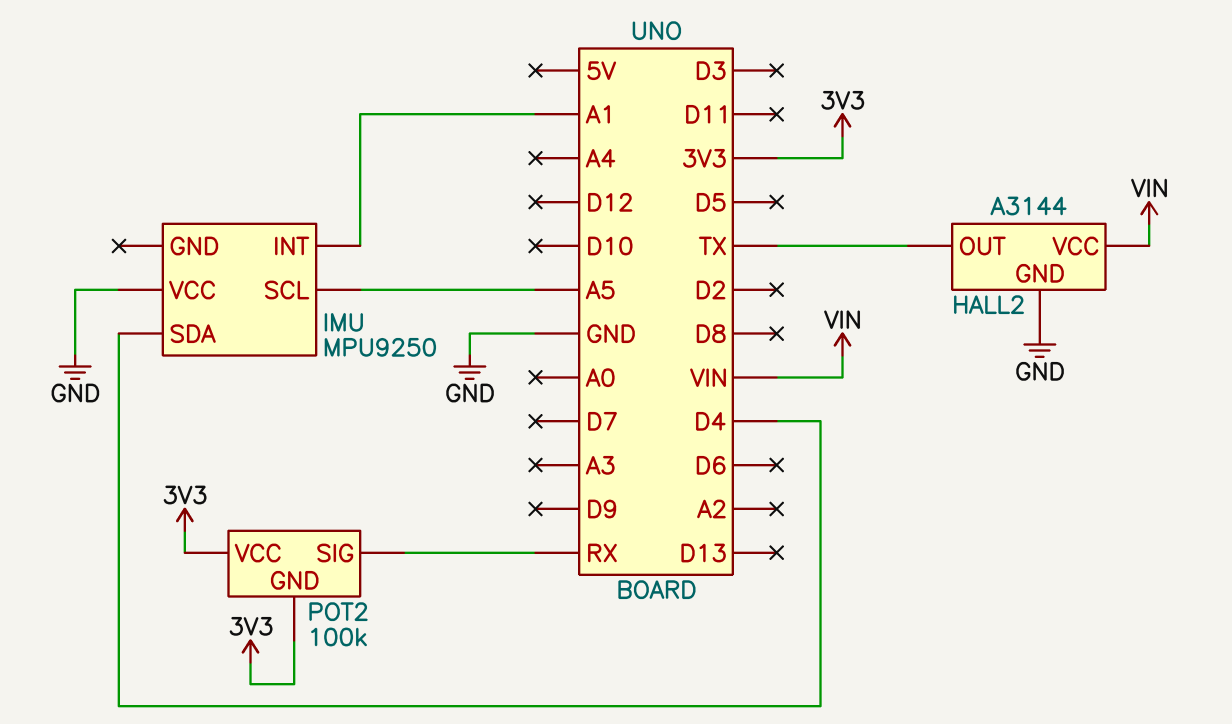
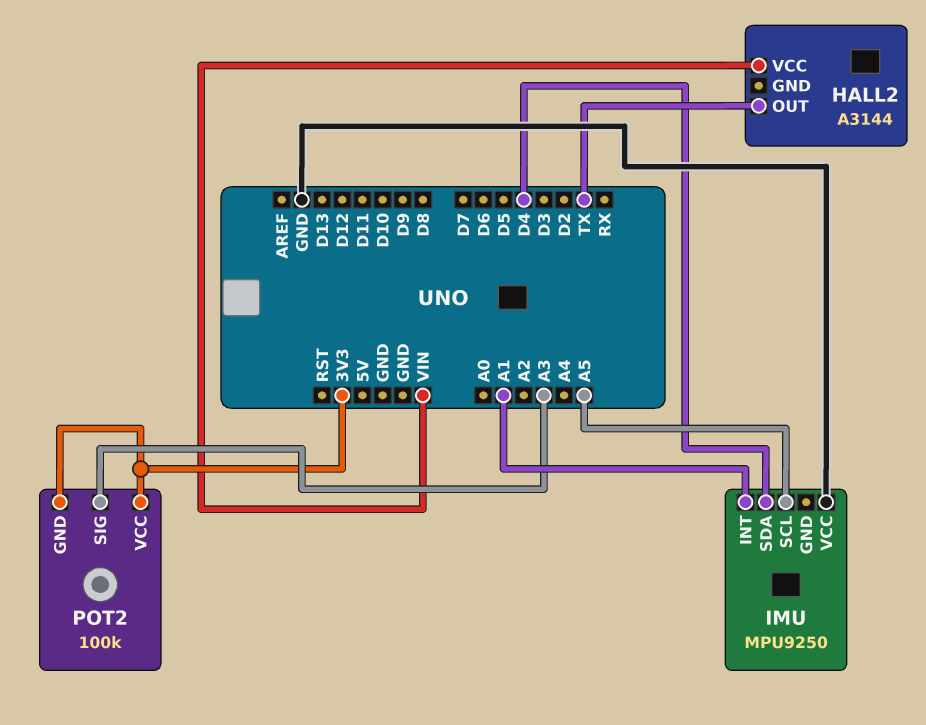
HALL2 pin GND: GND -> none
POT2 pin SIG: RX -> A3

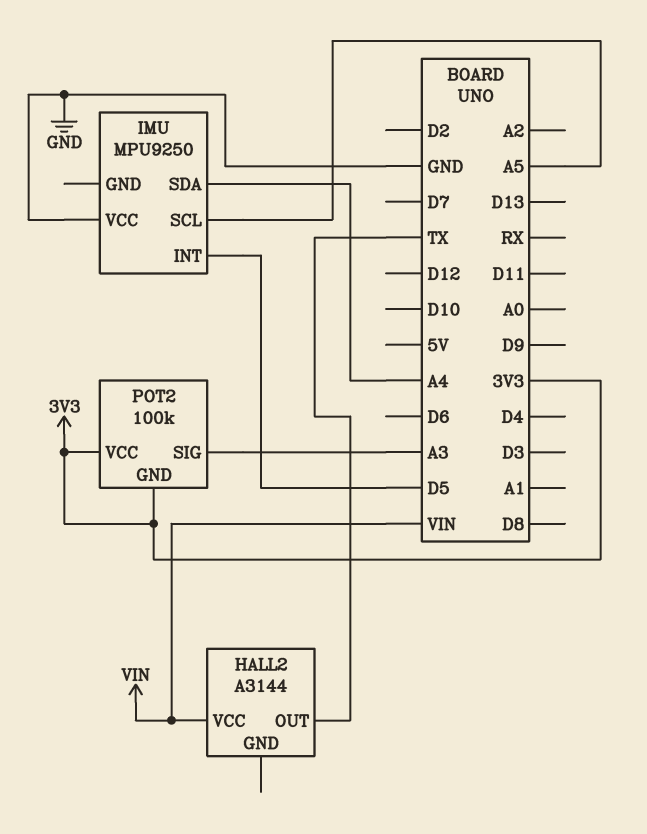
IMU pin INT: A1 -> D5
IMU pin SDA: D4 -> A4

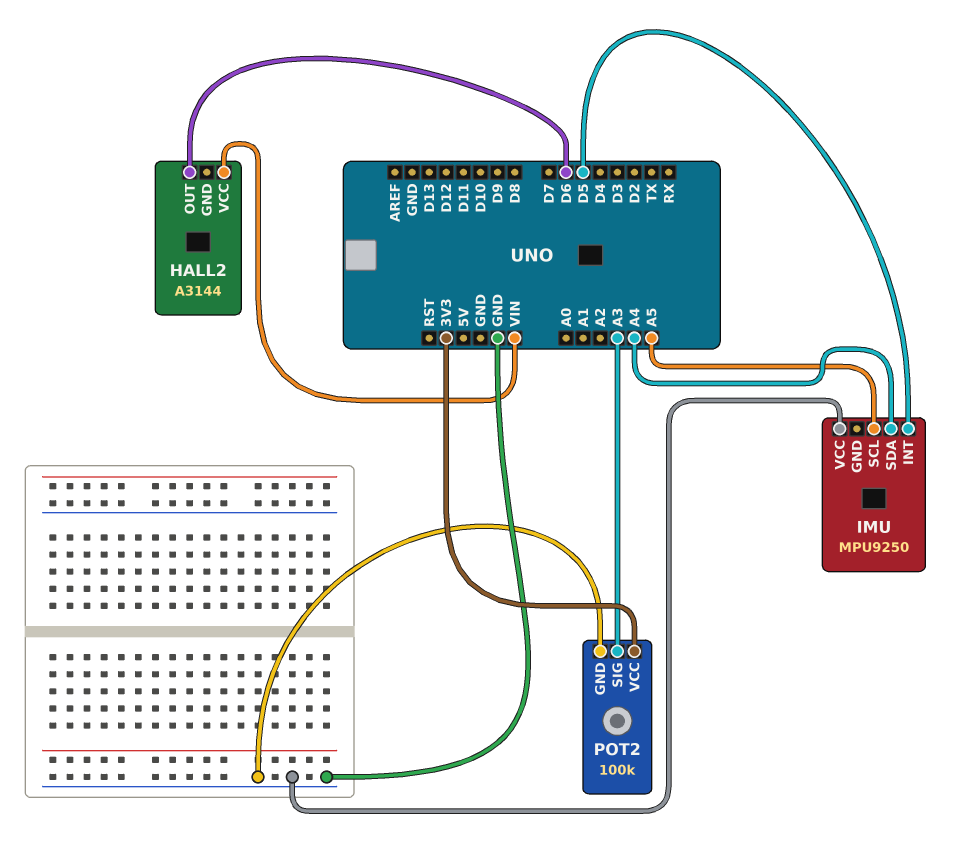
HALL2 pin OUT: TX -> D6
POT2 pin GND: 3V3 -> GND

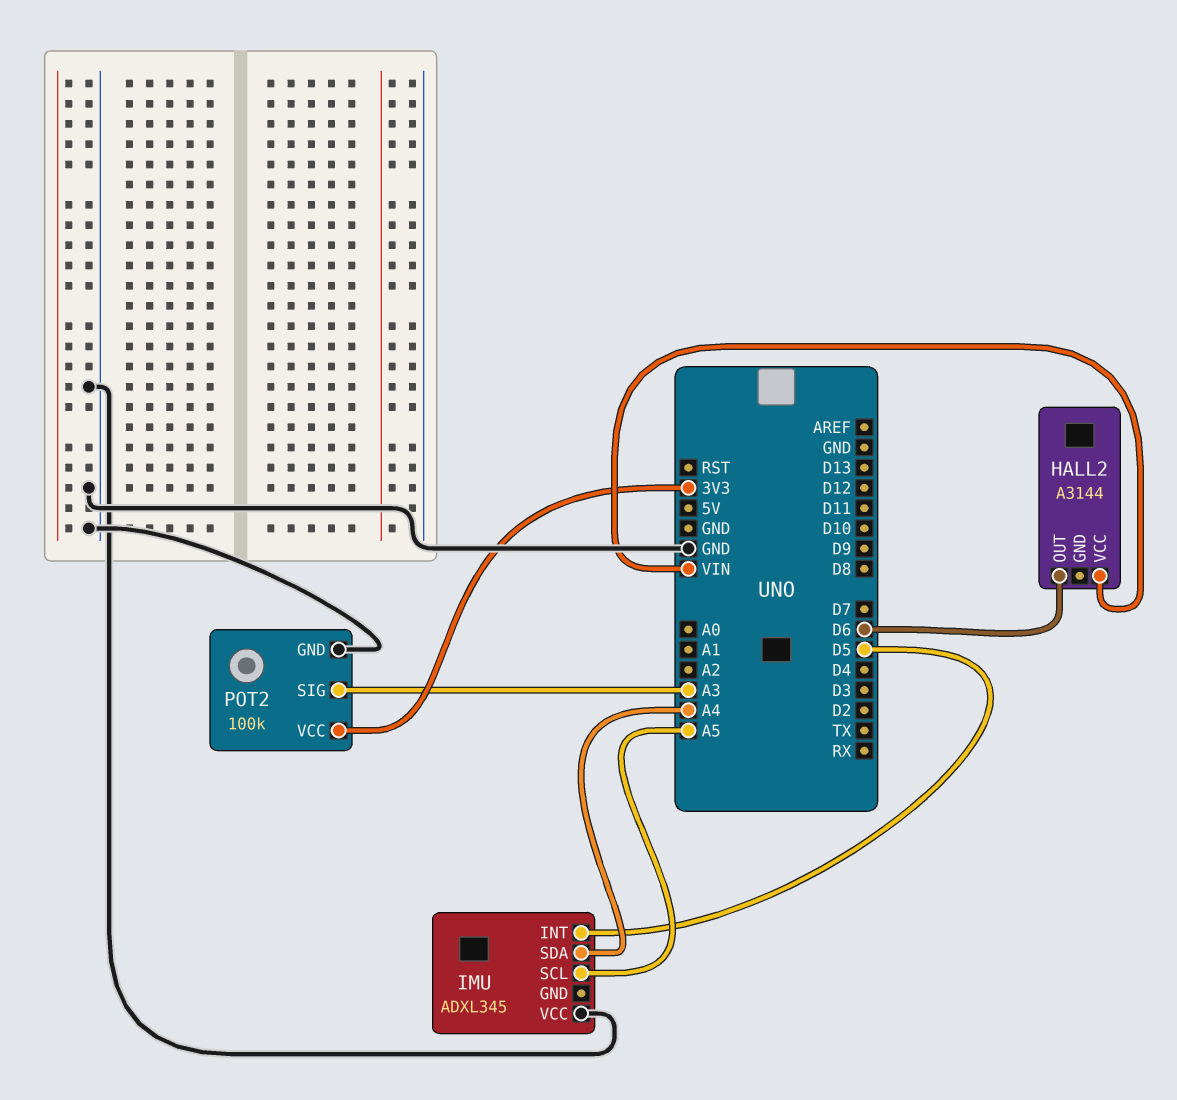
IMU: MPU9250 -> ADXL345

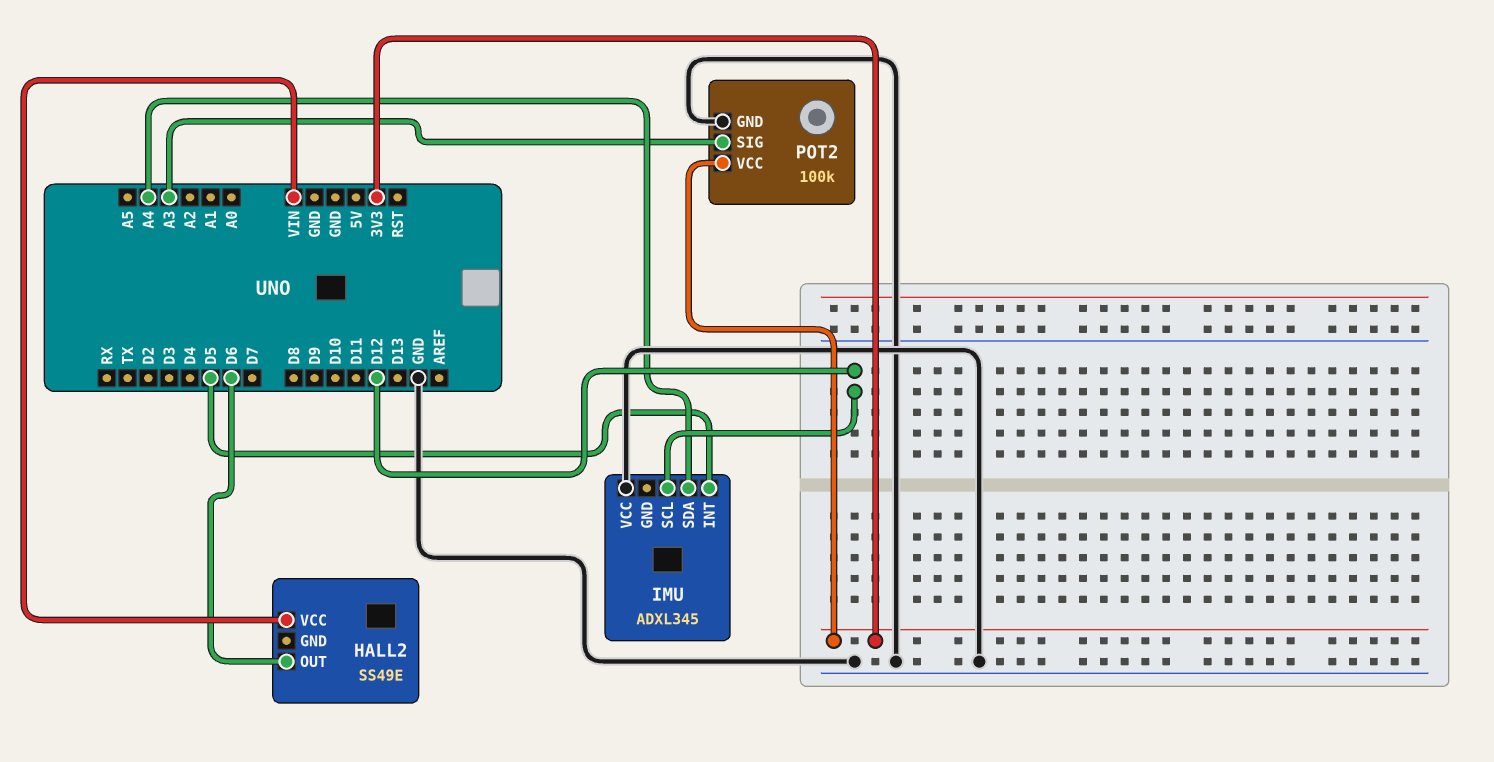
HALL2: A3144 -> SS49E
IMU pin SCL: A5 -> D12

